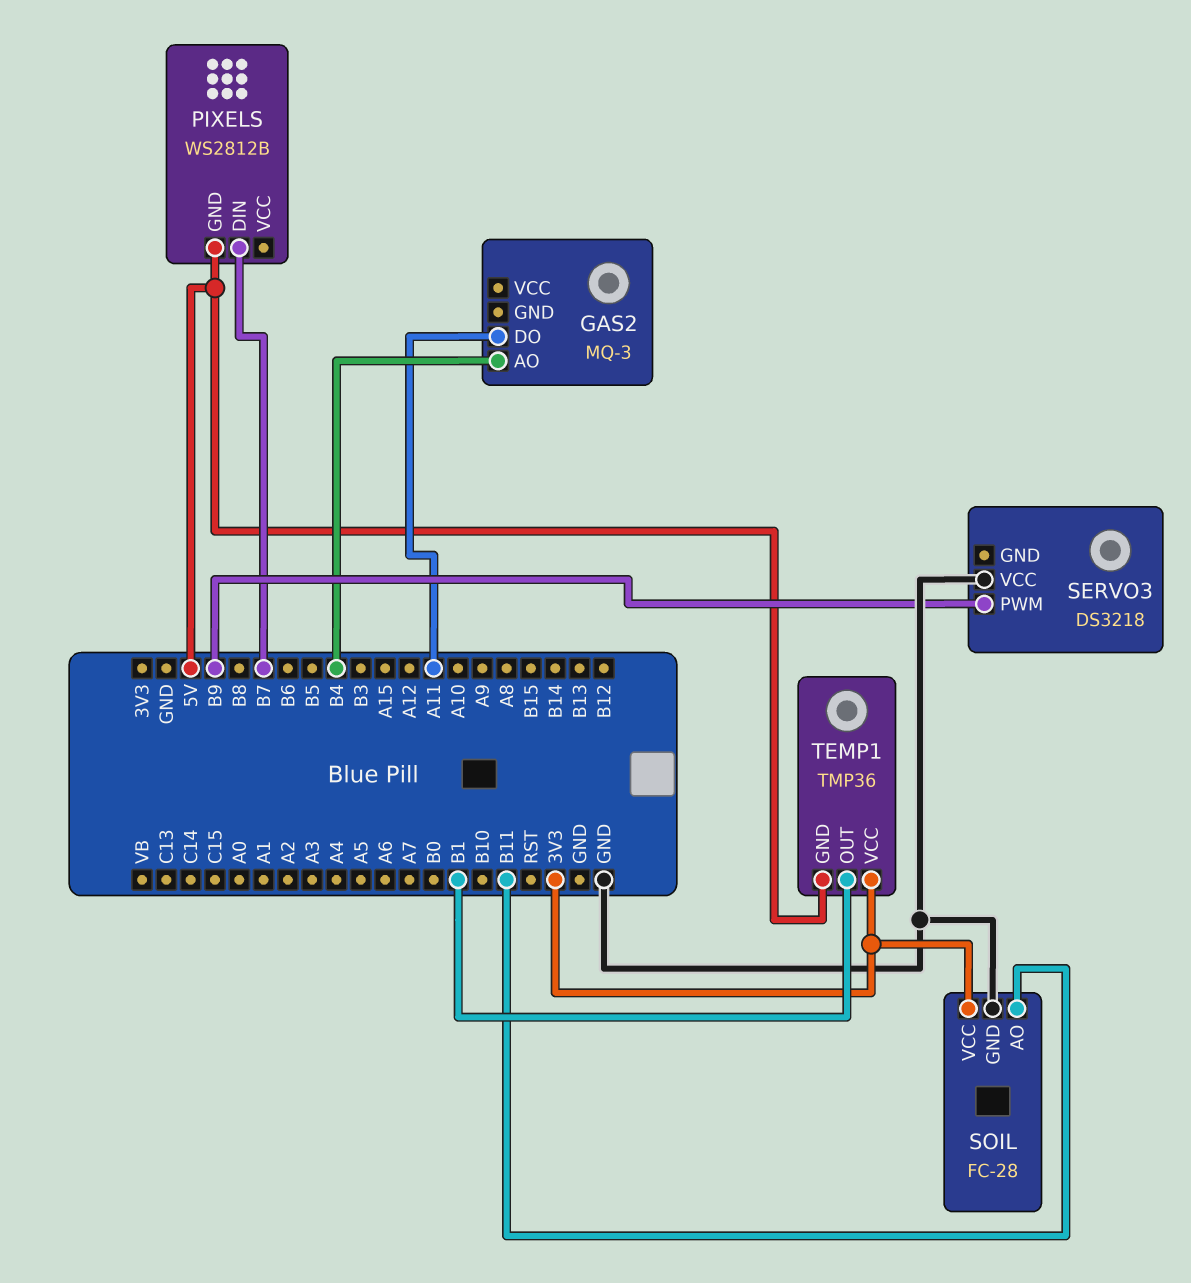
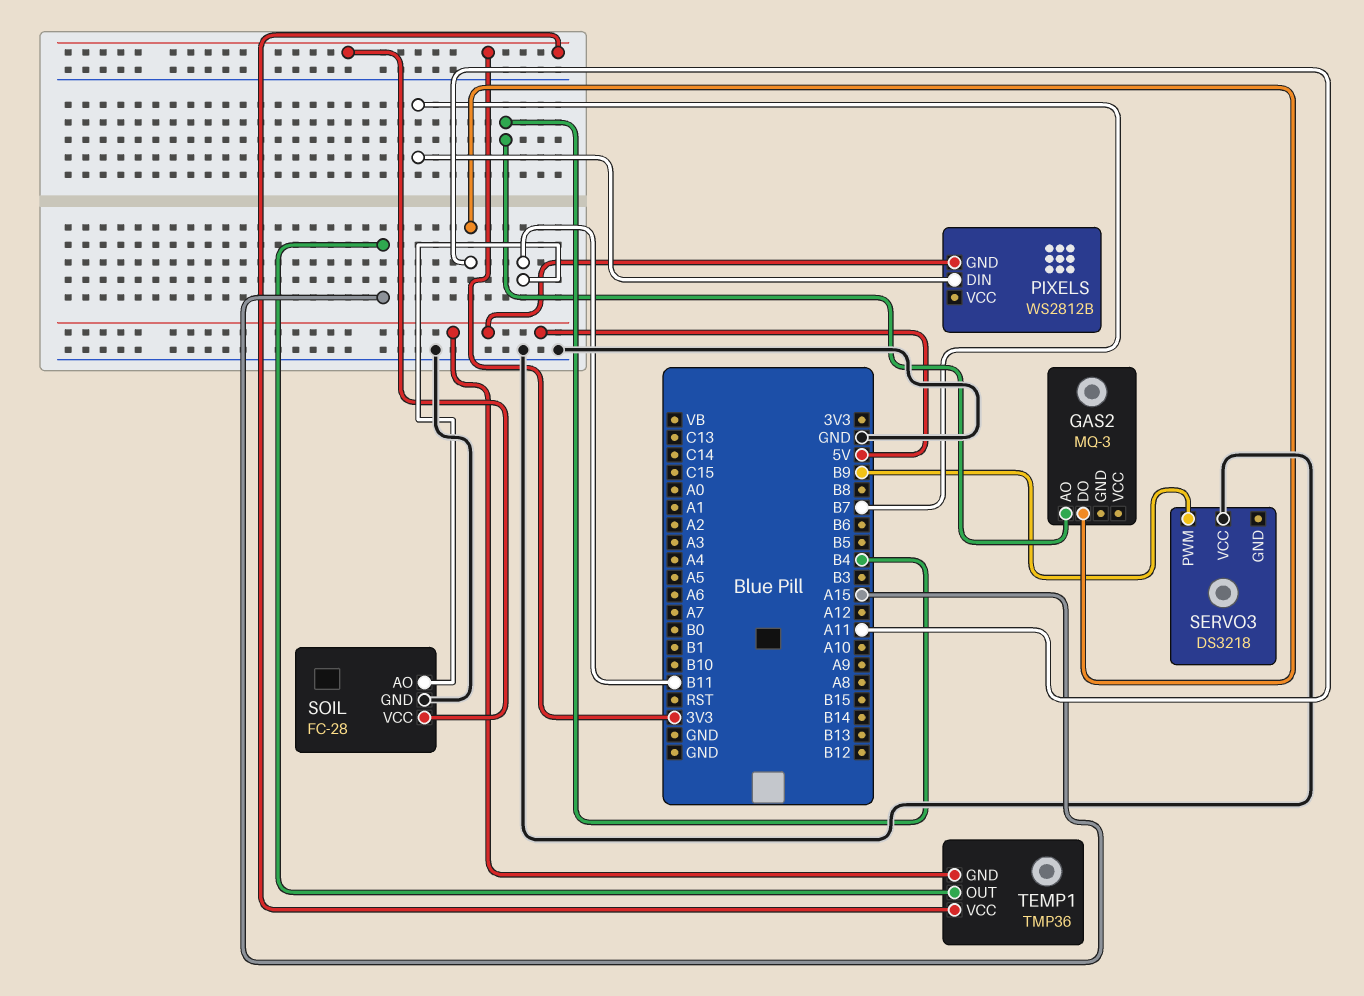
TEMP1 pin OUT: B1 -> A15

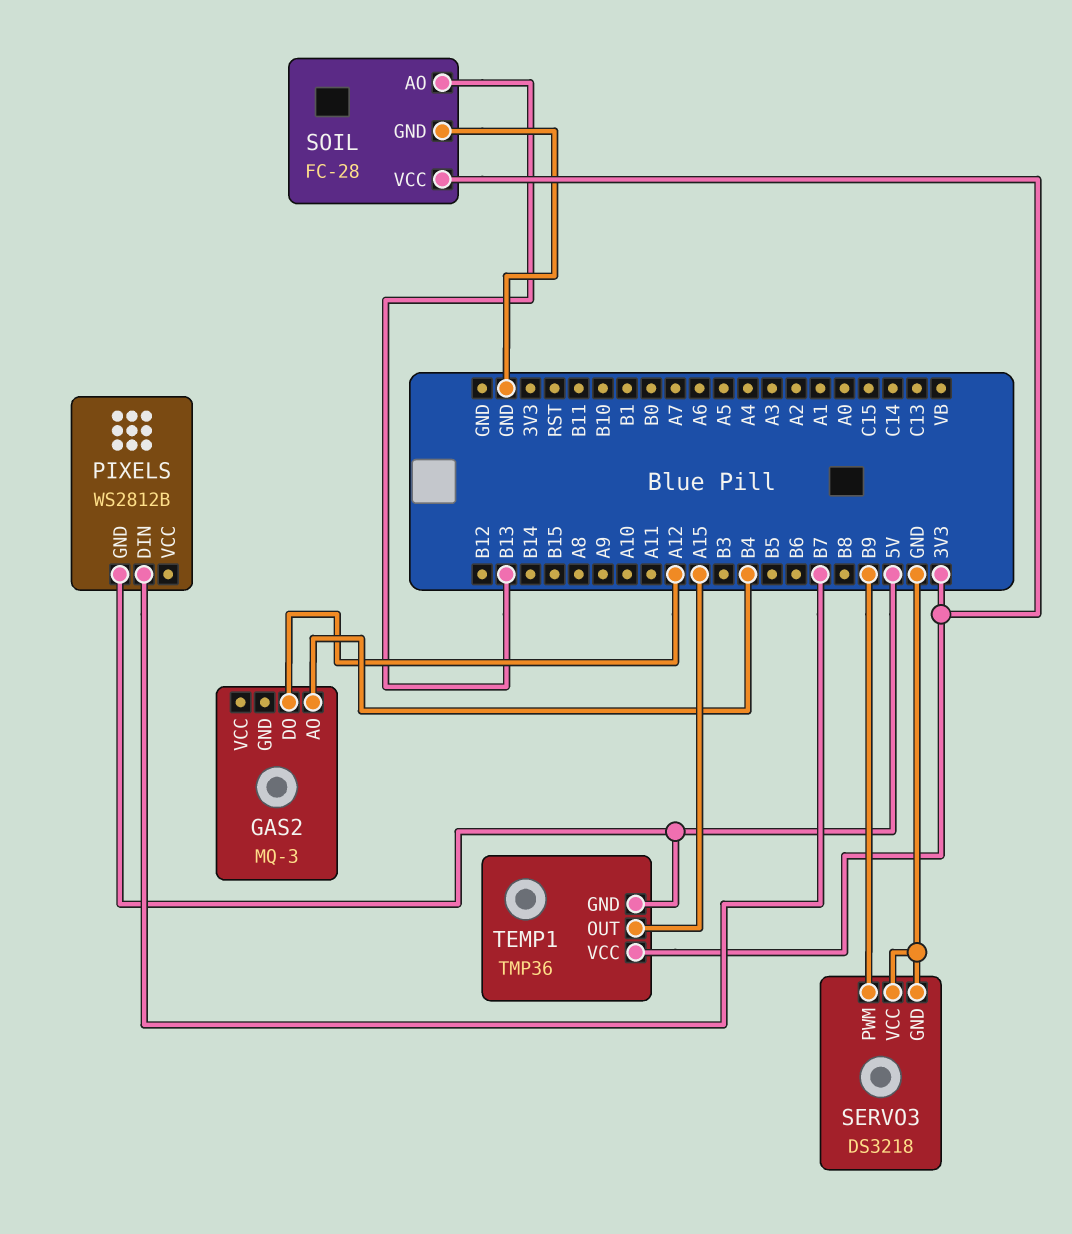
GAS2 pin DO: A11 -> A12
SERVO3 pin GND: none -> GND
SOIL pin AO: B11 -> B13

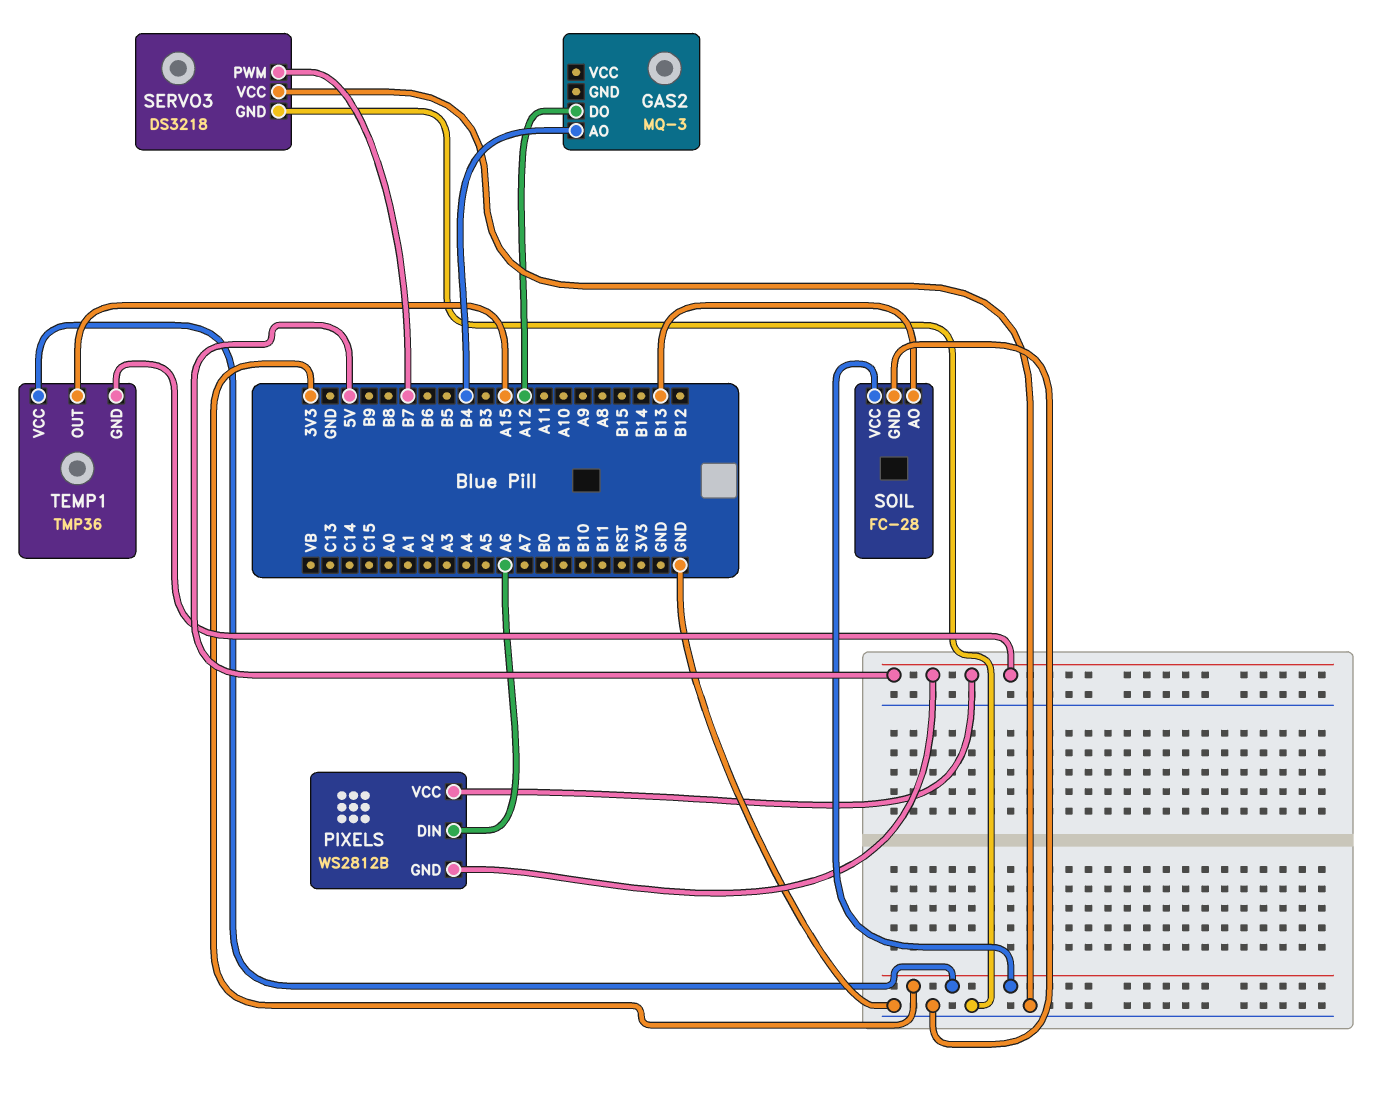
PIXELS pin DIN: B7 -> A6
PIXELS pin VCC: none -> 5V
SERVO3 pin PWM: B9 -> B7

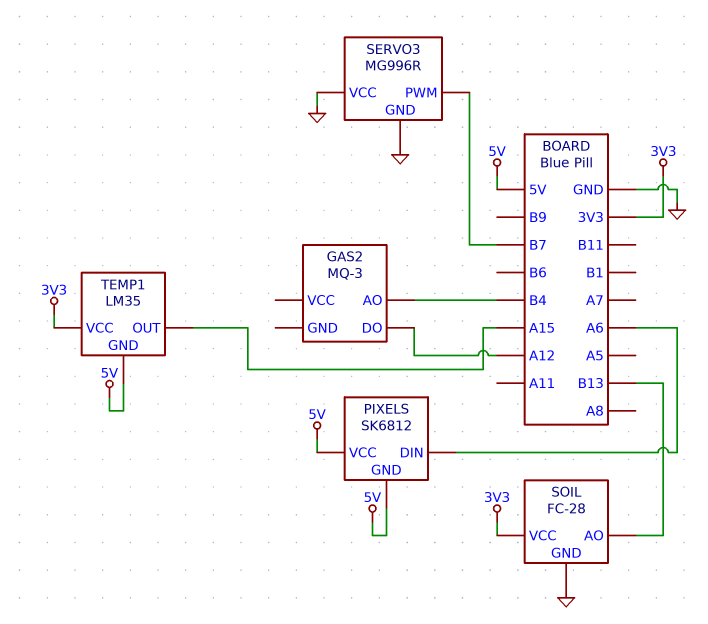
PIXELS: WS2812B -> SK6812
SERVO3: DS3218 -> MG996R
TEMP1: TMP36 -> LM35

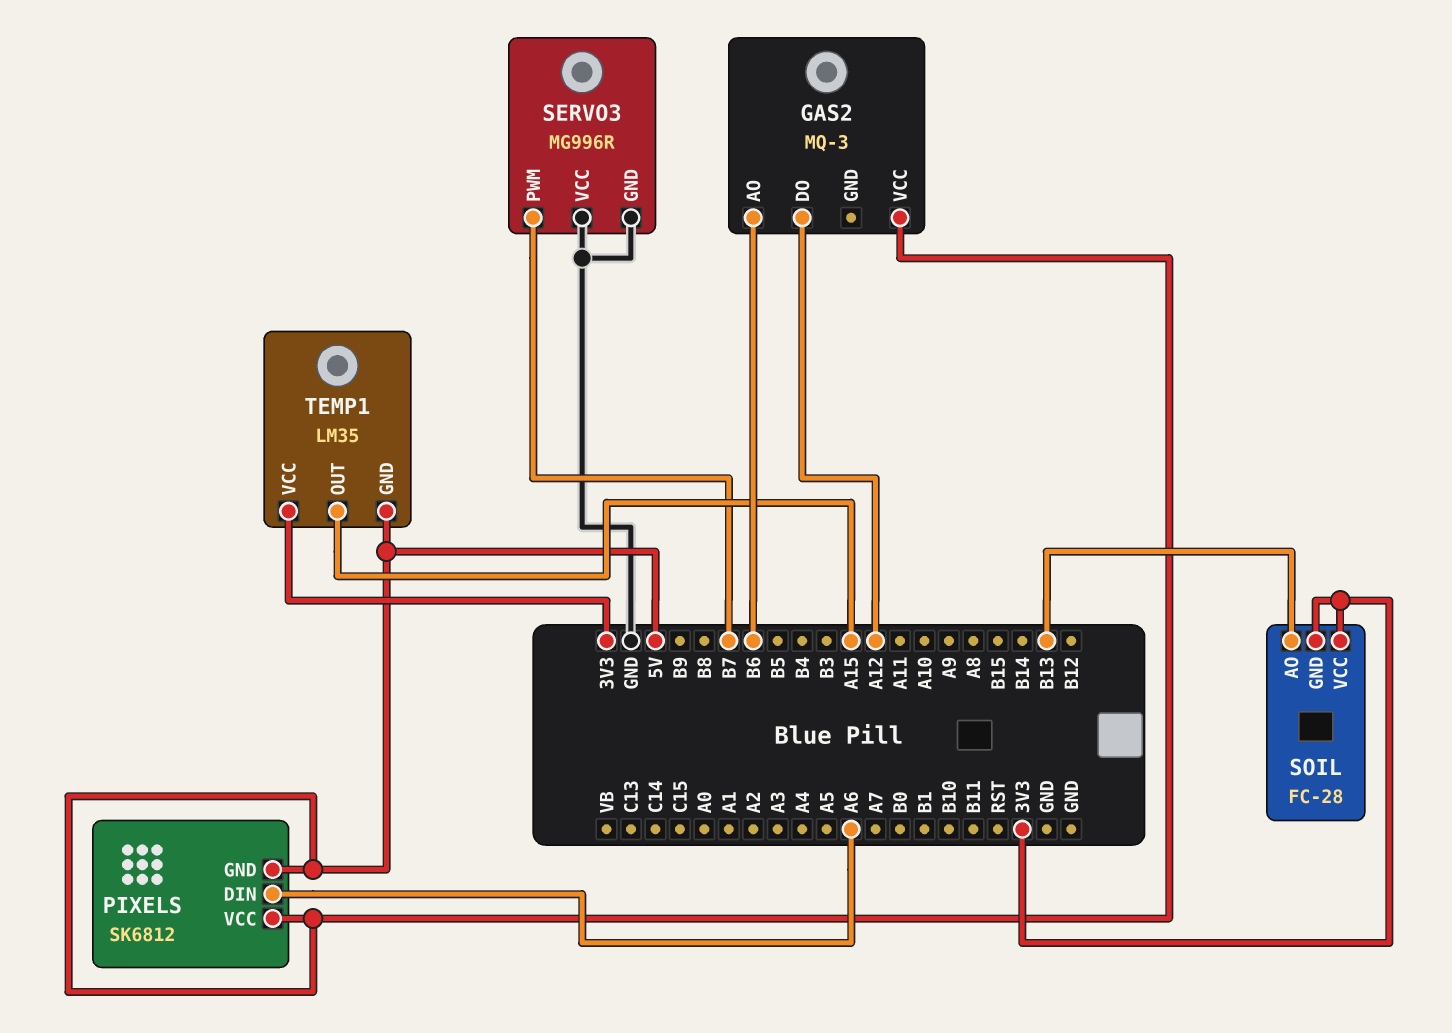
GAS2 pin AO: B4 -> B6
GAS2 pin VCC: none -> 5V
SOIL pin GND: GND -> 3V3

